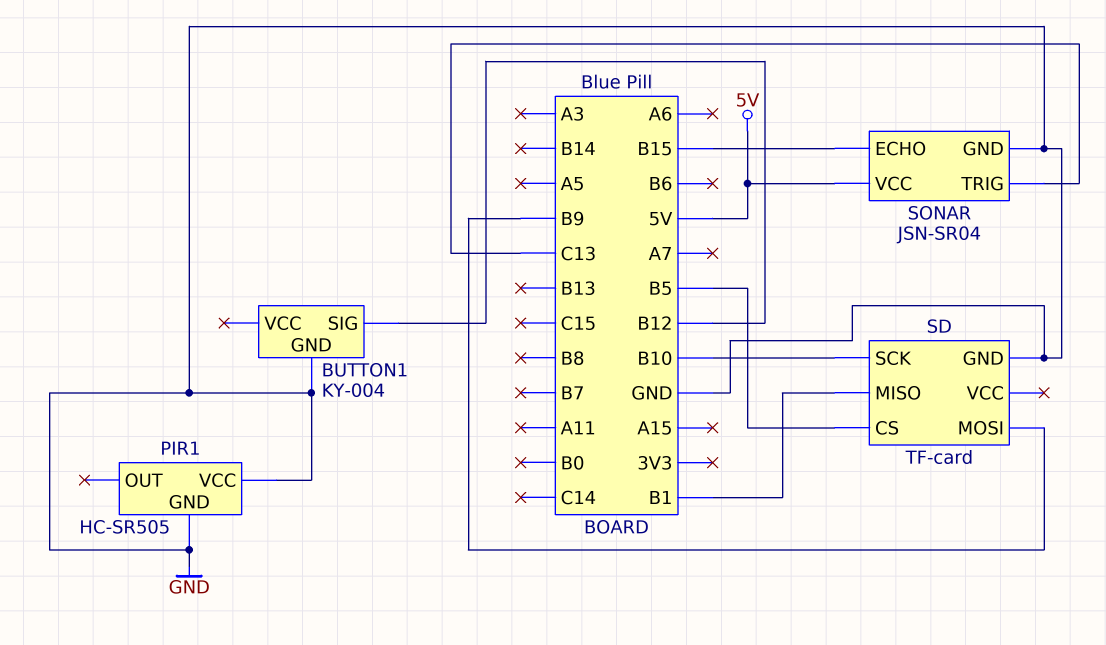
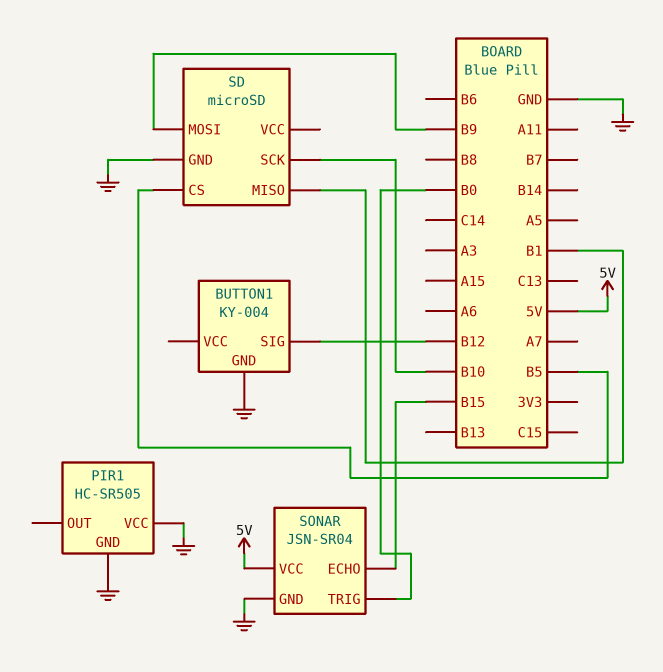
SD: TF-card -> microSD
SONAR pin TRIG: C13 -> B0

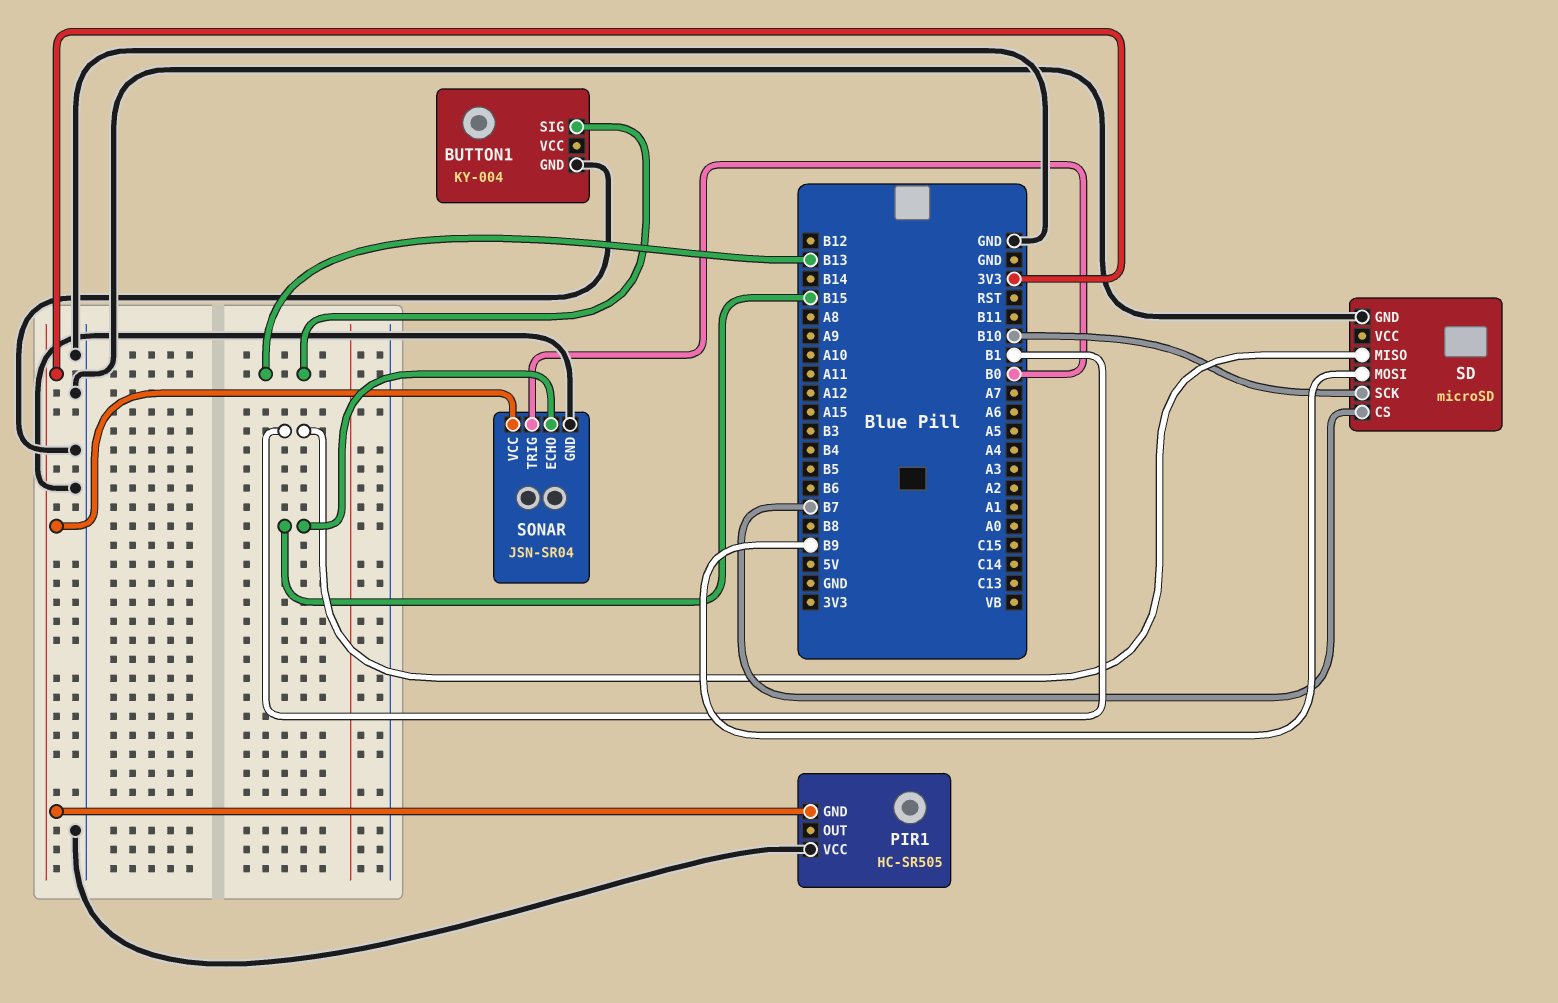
BUTTON1 pin SIG: B12 -> B13
PIR1 pin GND: GND -> 3V3
SD pin CS: B5 -> B7
SONAR pin VCC: 5V -> 3V3

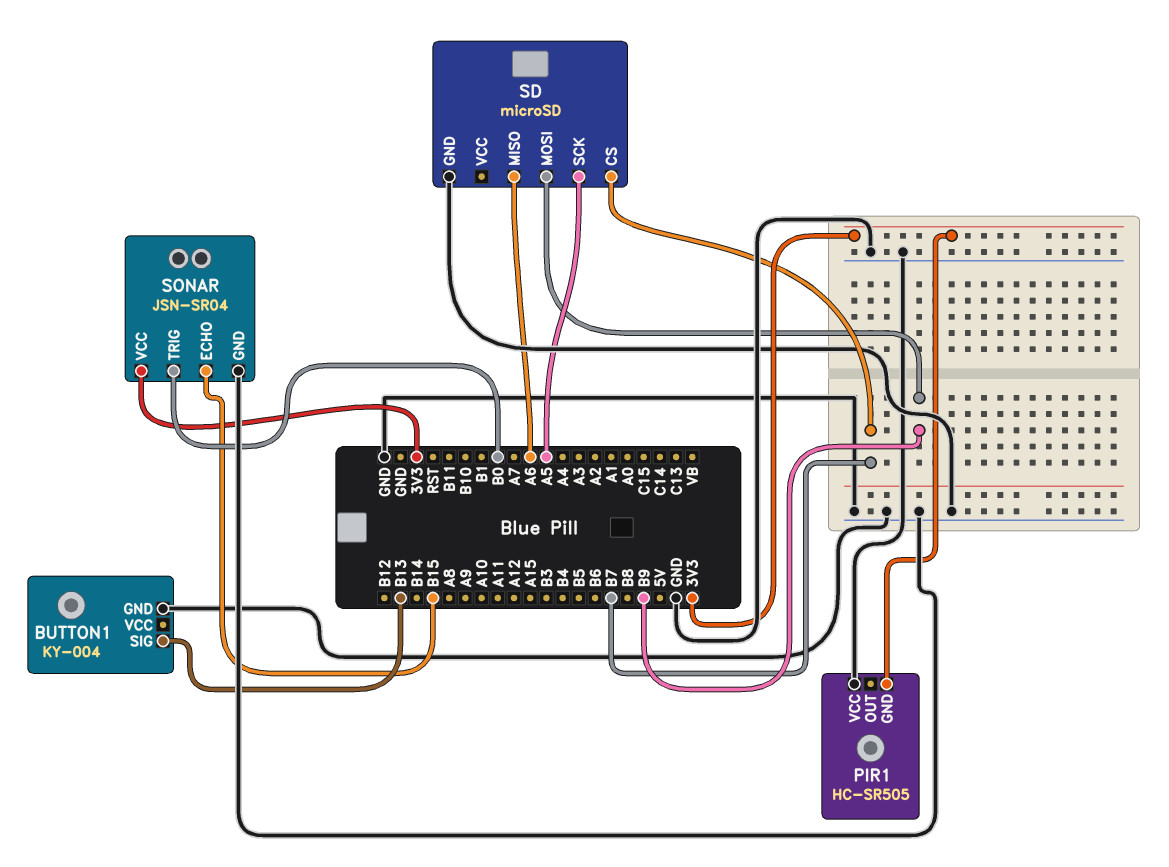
SD pin MISO: B1 -> A6
SD pin SCK: B10 -> A5

